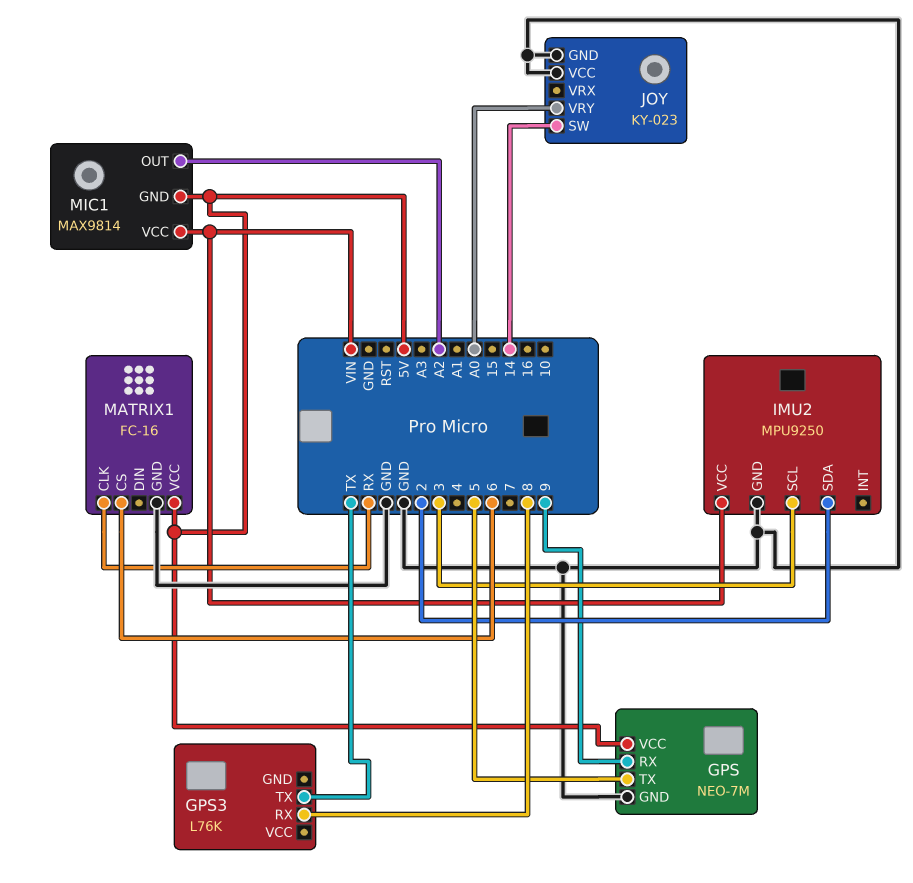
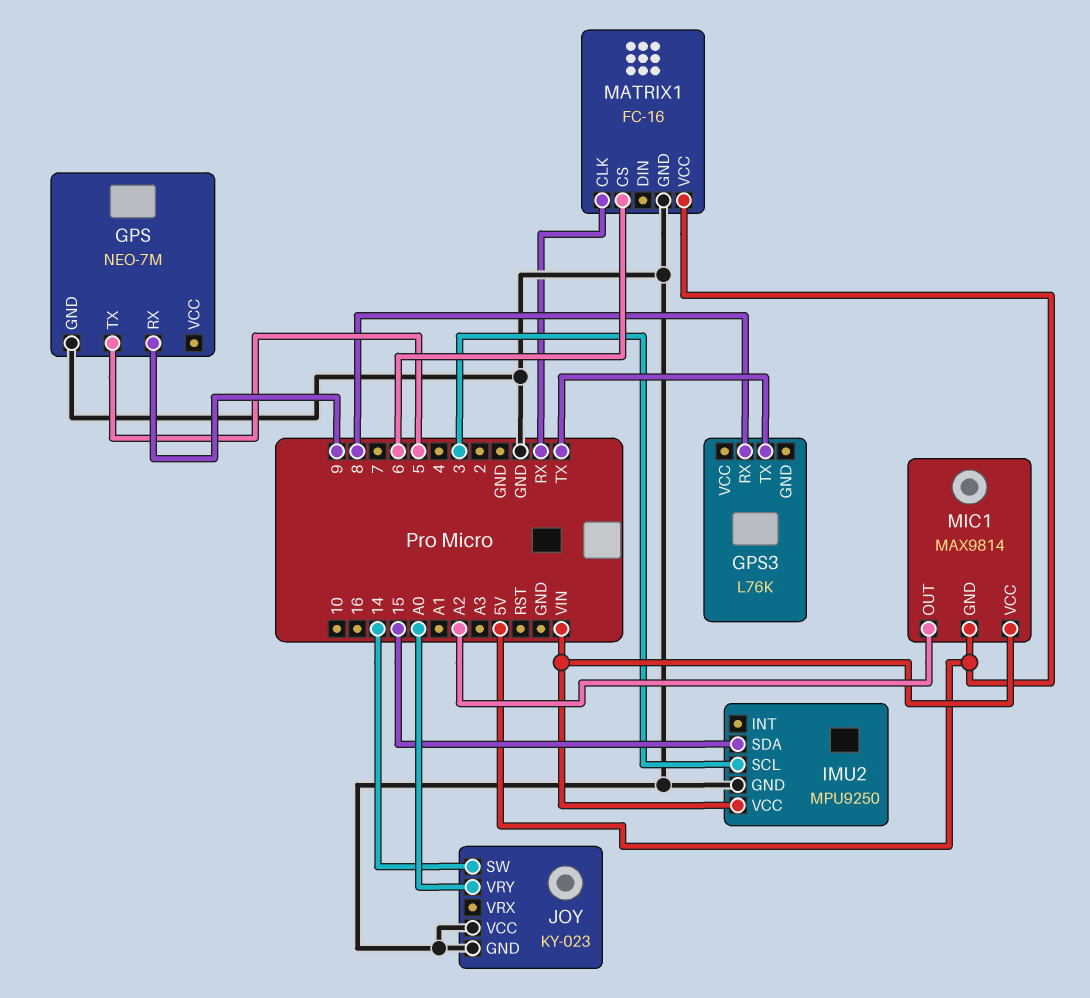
GPS pin VCC: 5V -> none
IMU2 pin SDA: 2 -> 15

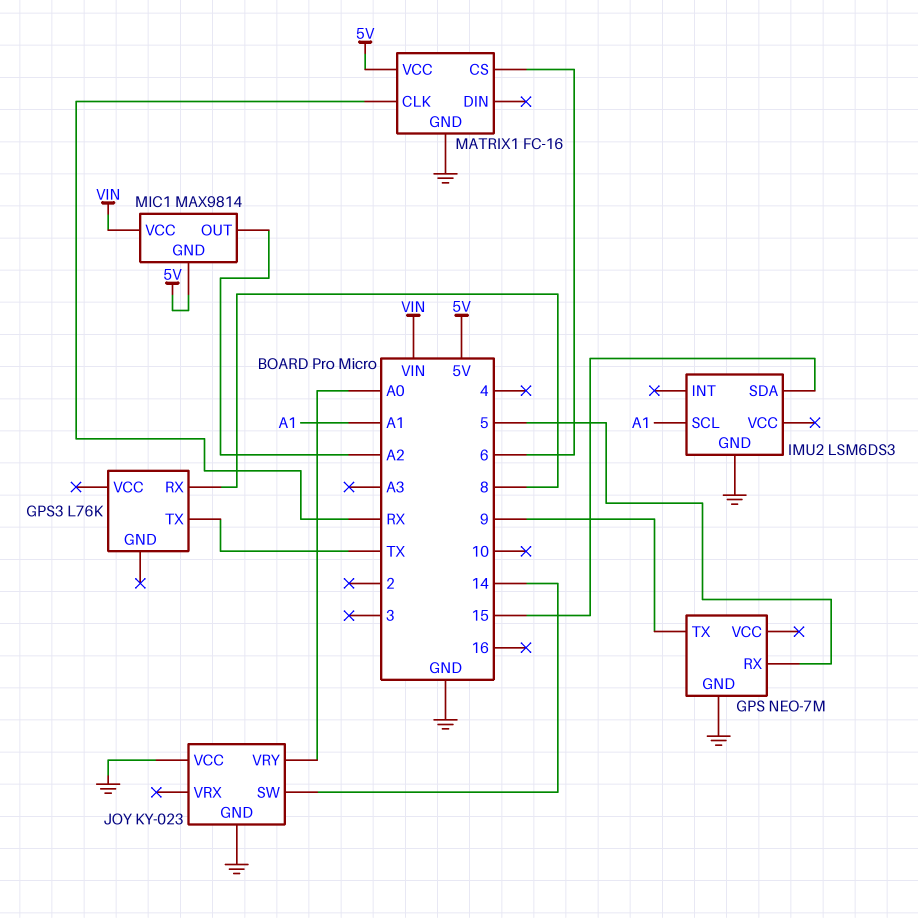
GPS pin RX: 9 -> 5
GPS pin TX: 5 -> 9
IMU2: MPU9250 -> LSM6DS3
IMU2 pin SCL: 3 -> A1
IMU2 pin VCC: VIN -> none

